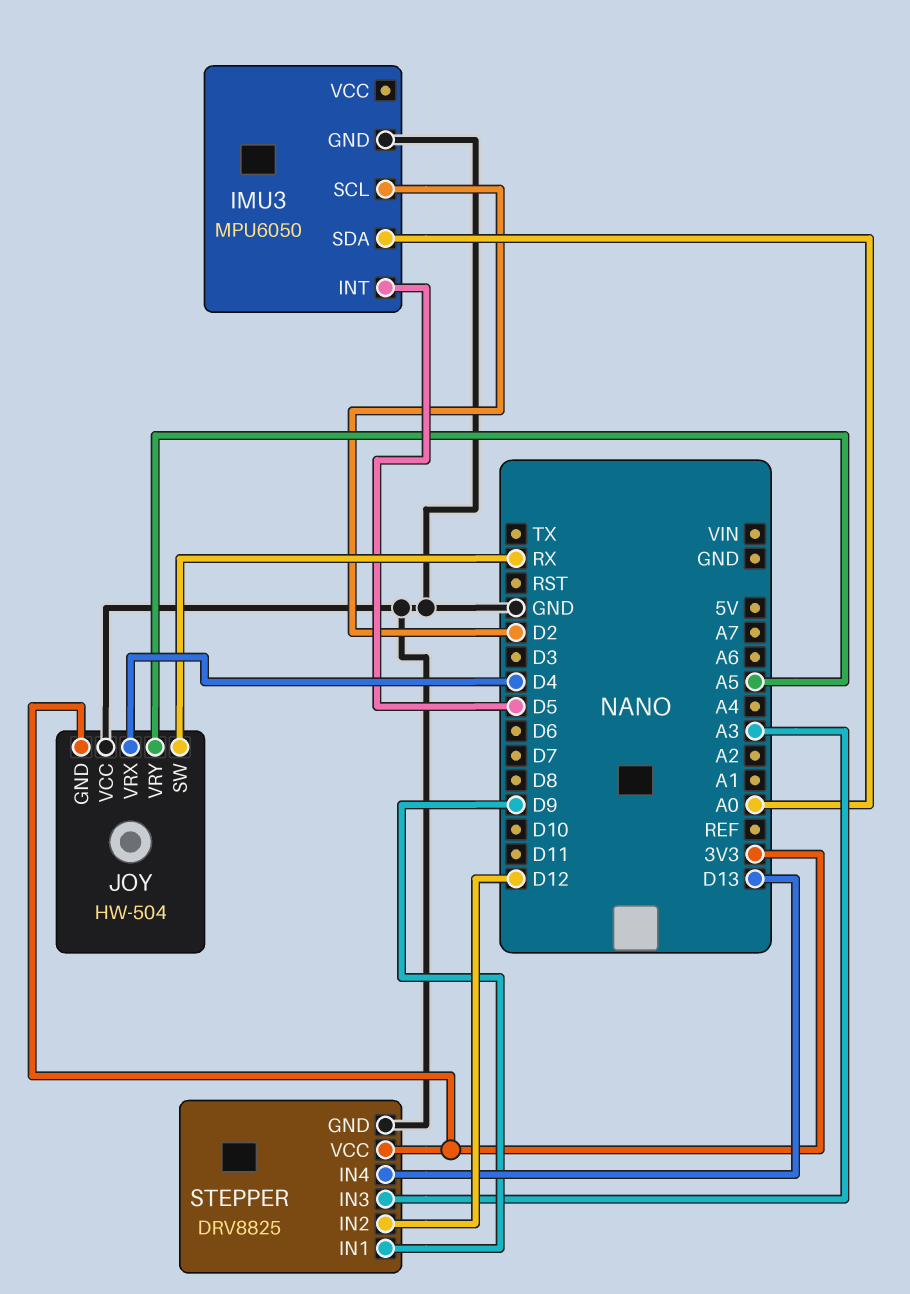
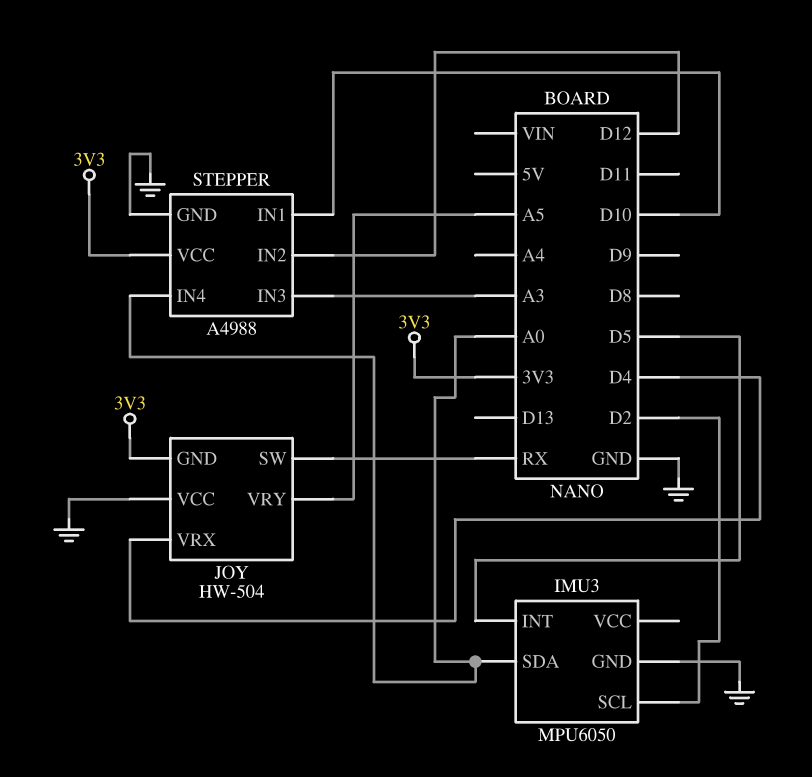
STEPPER: DRV8825 -> A4988
STEPPER pin IN1: D9 -> D10
STEPPER pin IN4: D13 -> A0

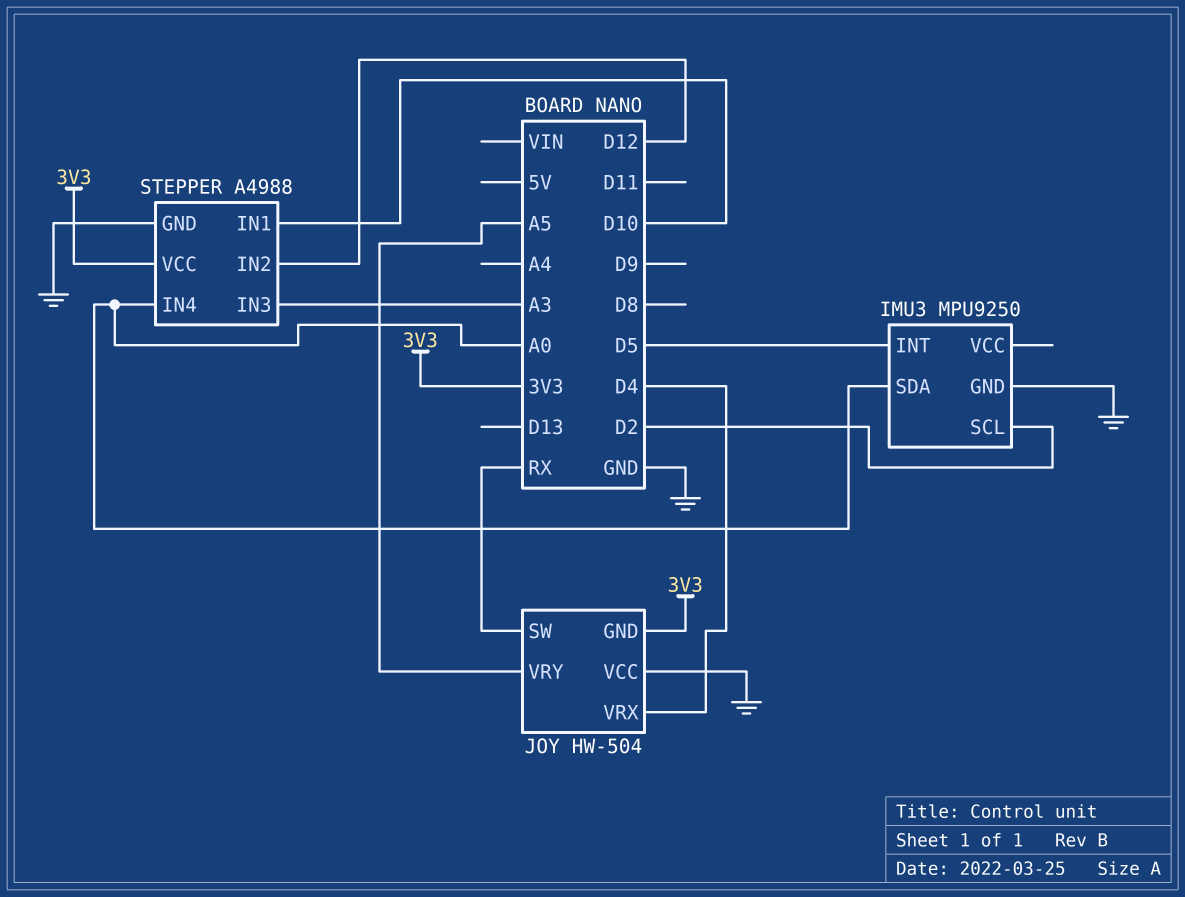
IMU3: MPU6050 -> MPU9250

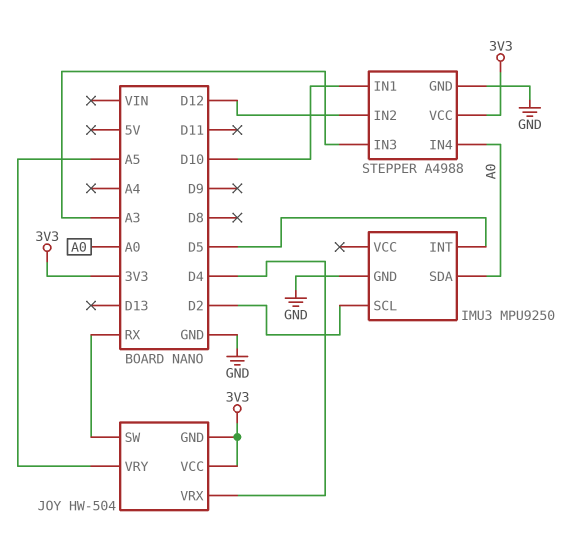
JOY pin VCC: GND -> 3V3

